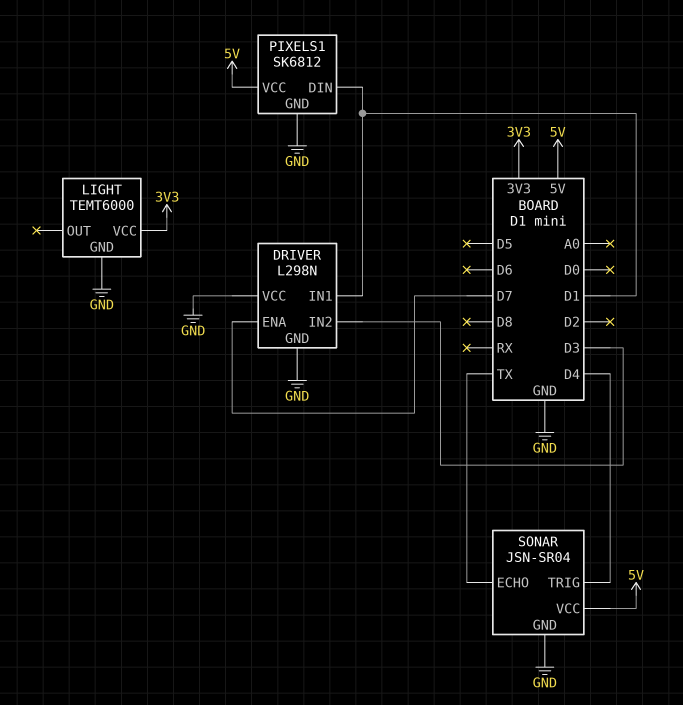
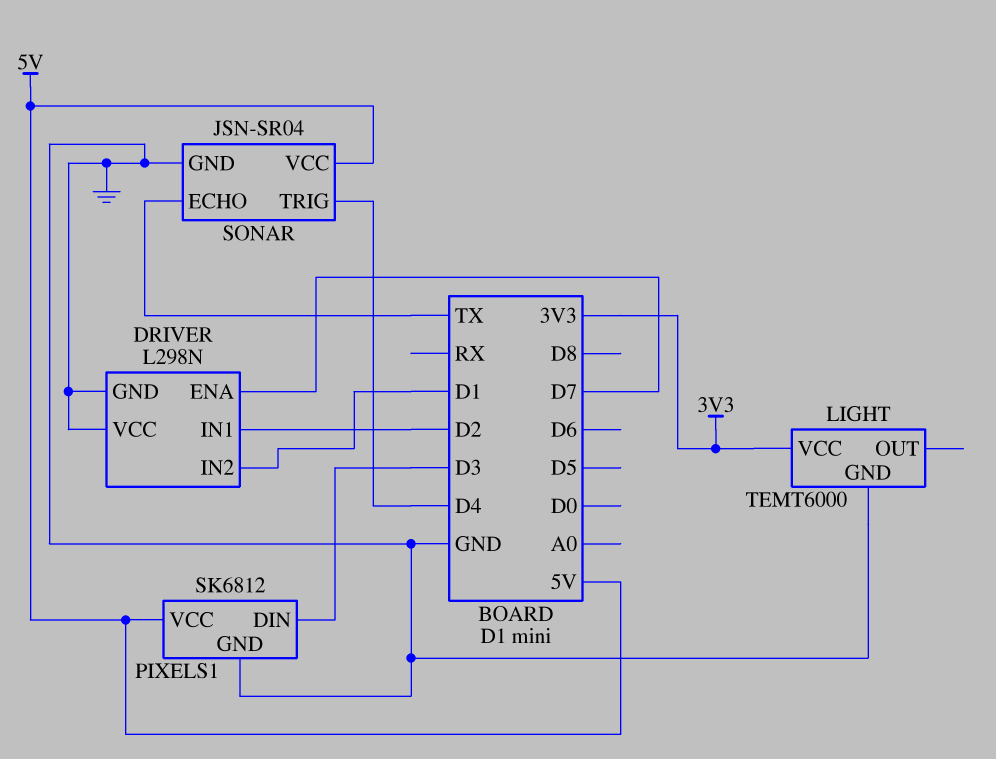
DRIVER pin IN1: D1 -> D2
DRIVER pin IN2: D3 -> D1
PIXELS1 pin DIN: D1 -> D3

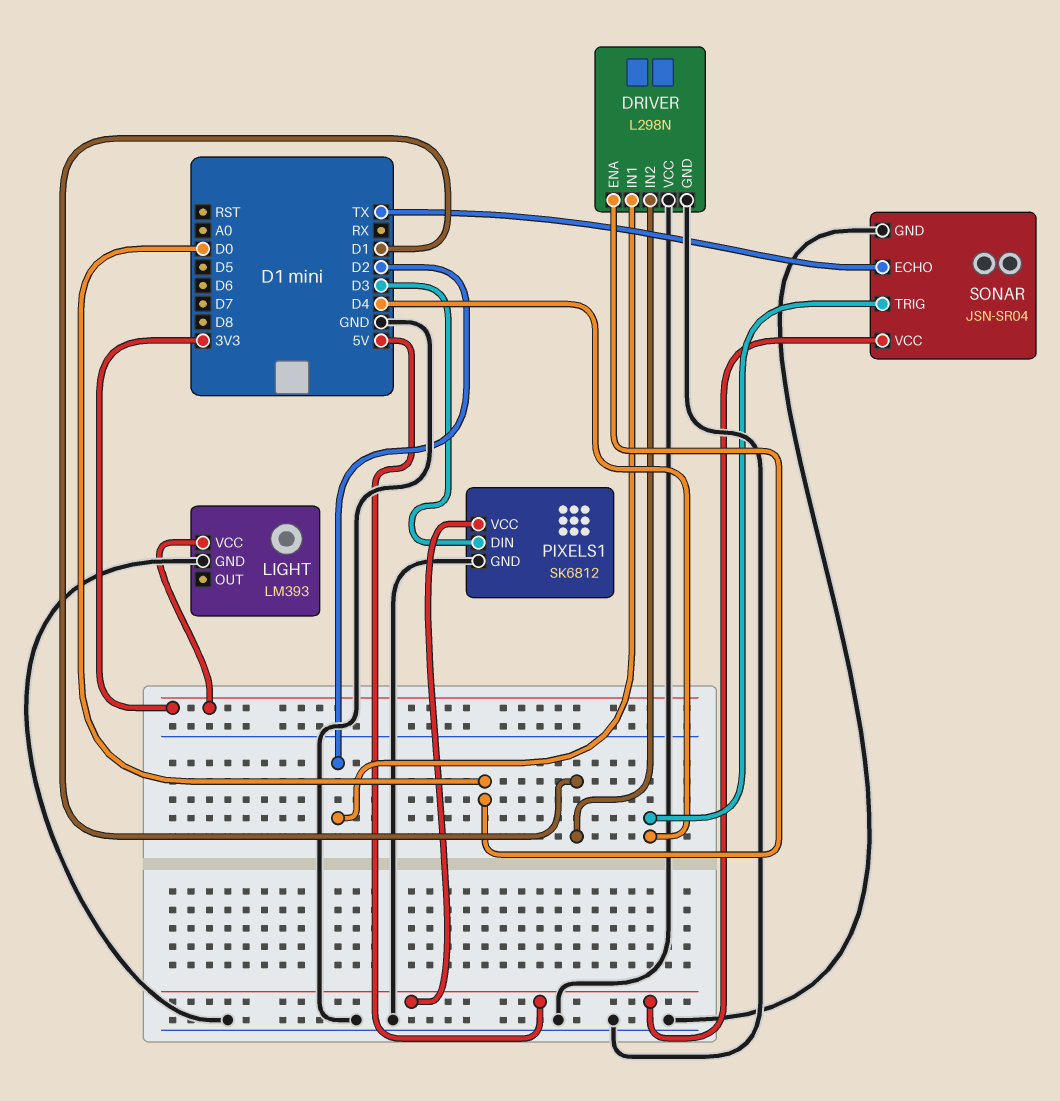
DRIVER pin ENA: D7 -> D0
LIGHT: TEMT6000 -> LM393

